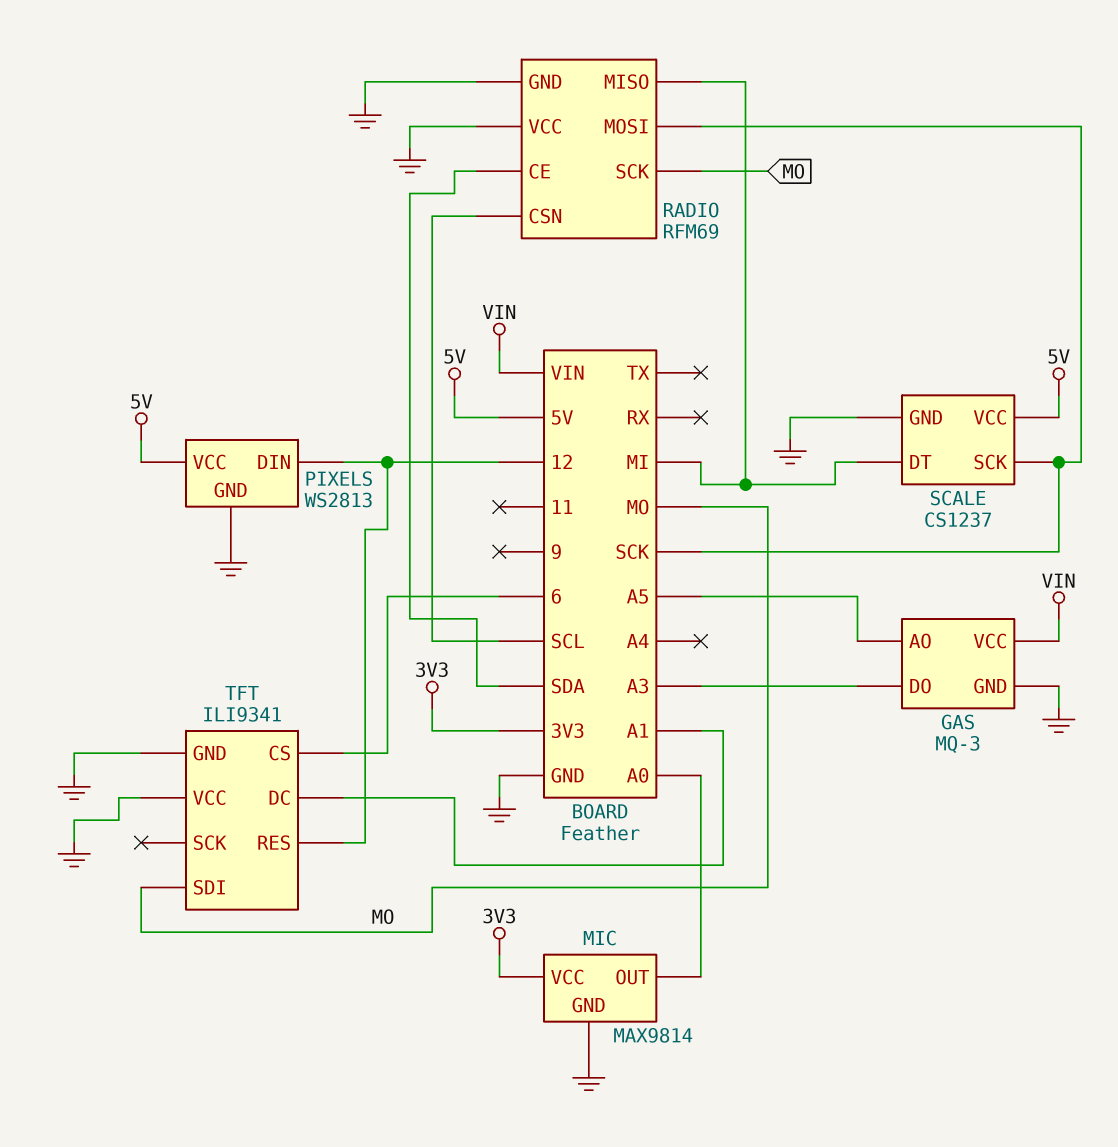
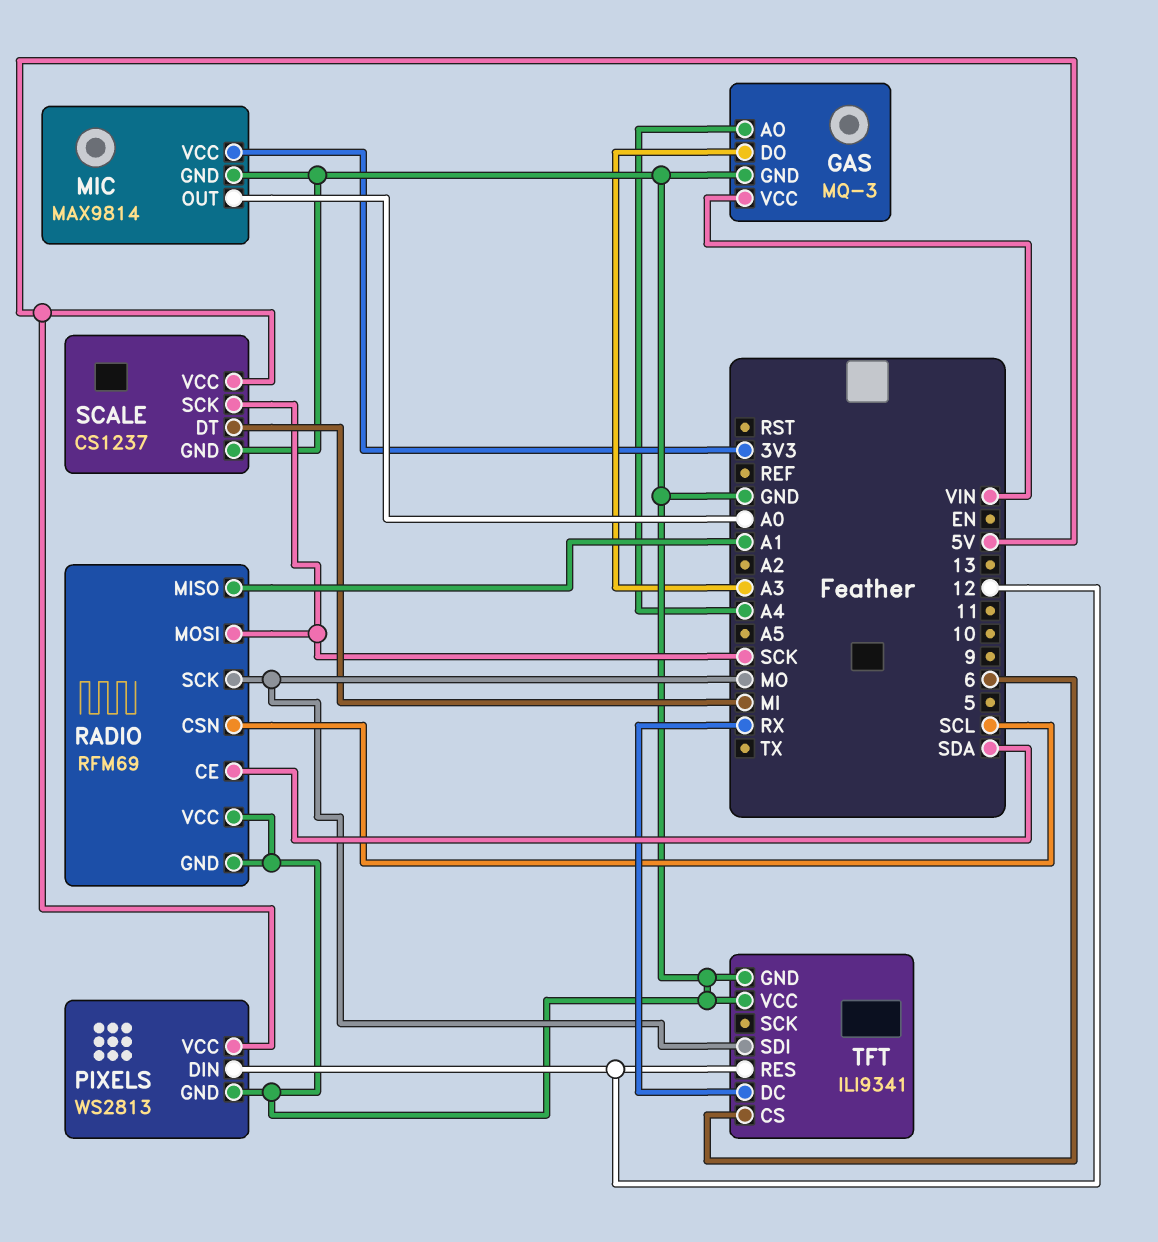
GAS pin AO: A5 -> A4
RADIO pin MISO: MI -> A1
TFT pin DC: A1 -> RX

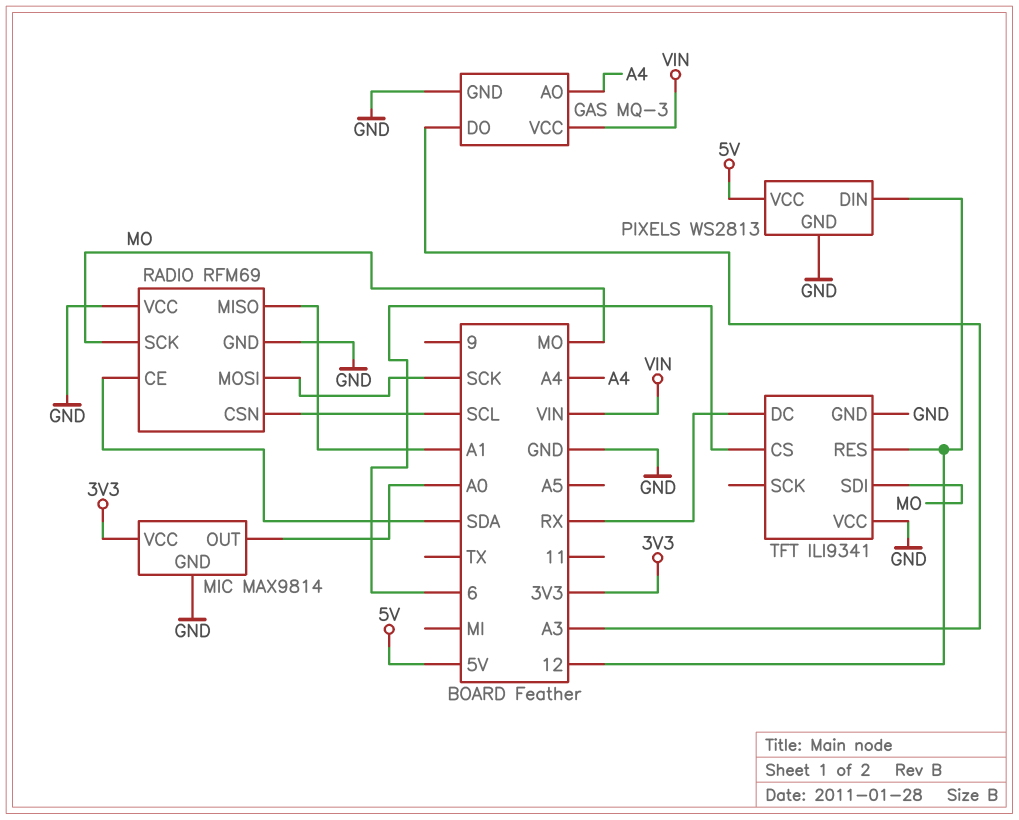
SCALE: CS1237 -> none
SCALE pin DT: MI -> none
SCALE pin GND: GND -> none
SCALE pin SCK: SCK -> none
SCALE pin VCC: 5V -> none

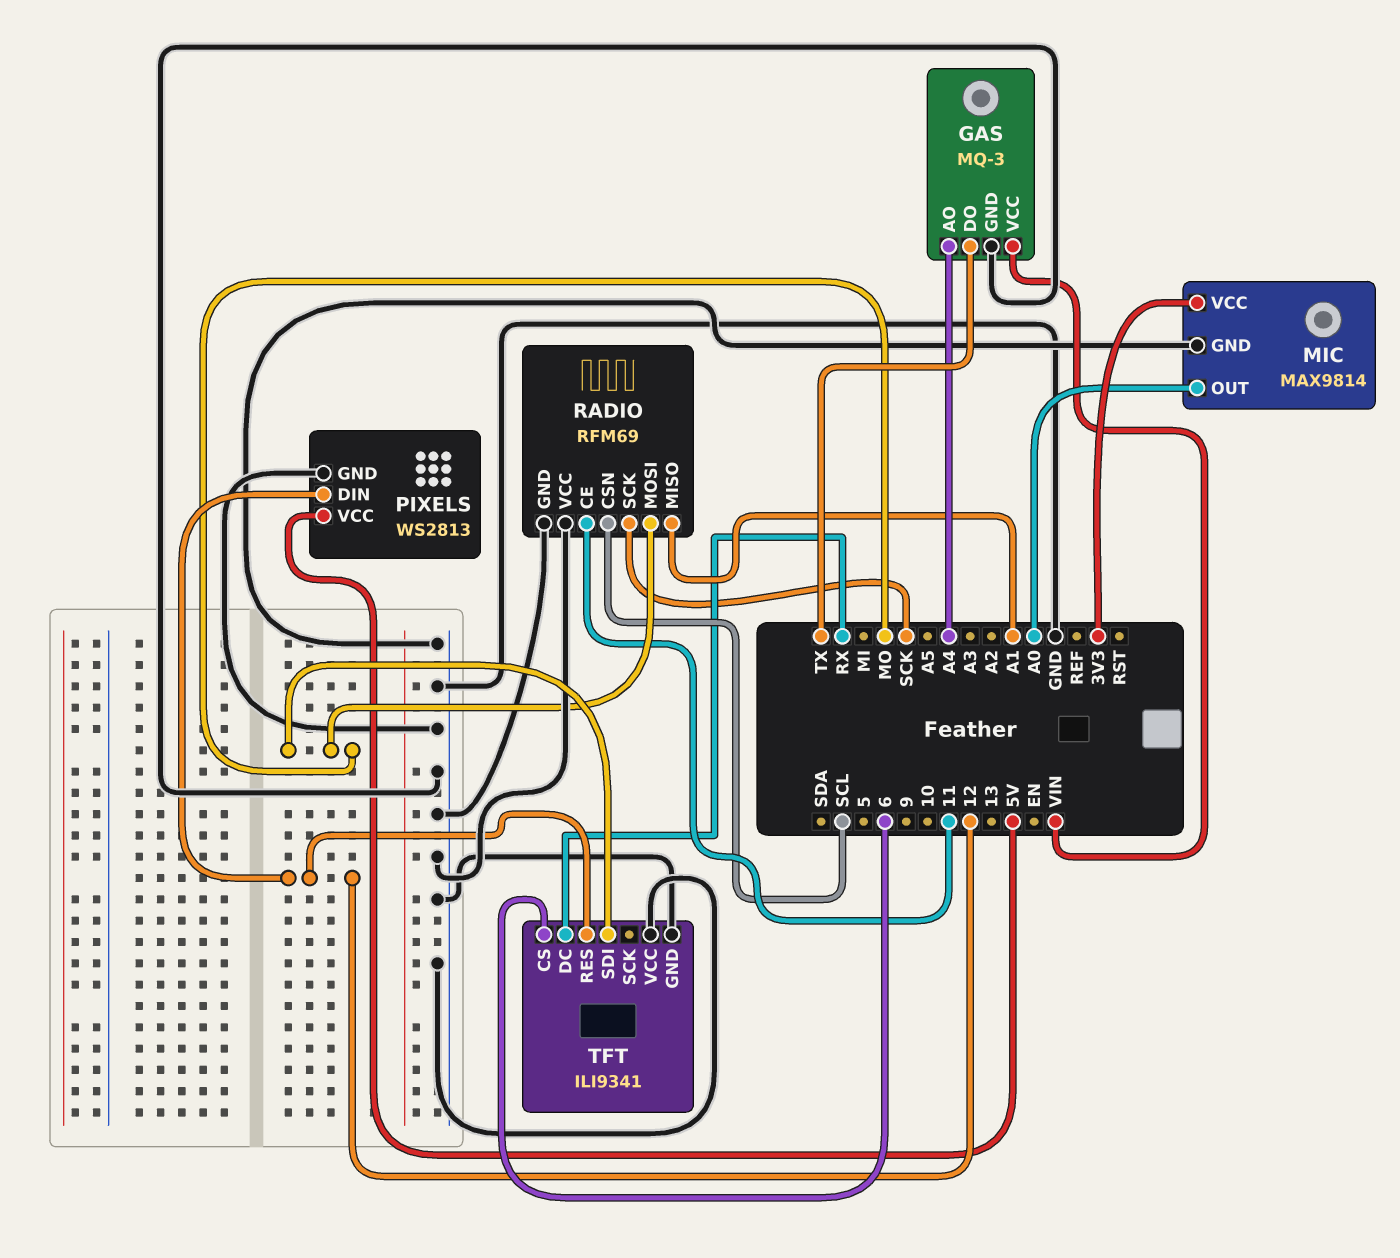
GAS pin DO: A3 -> TX
RADIO pin CE: SDA -> 11
RADIO pin MOSI: SCK -> MO
RADIO pin SCK: MO -> SCK

